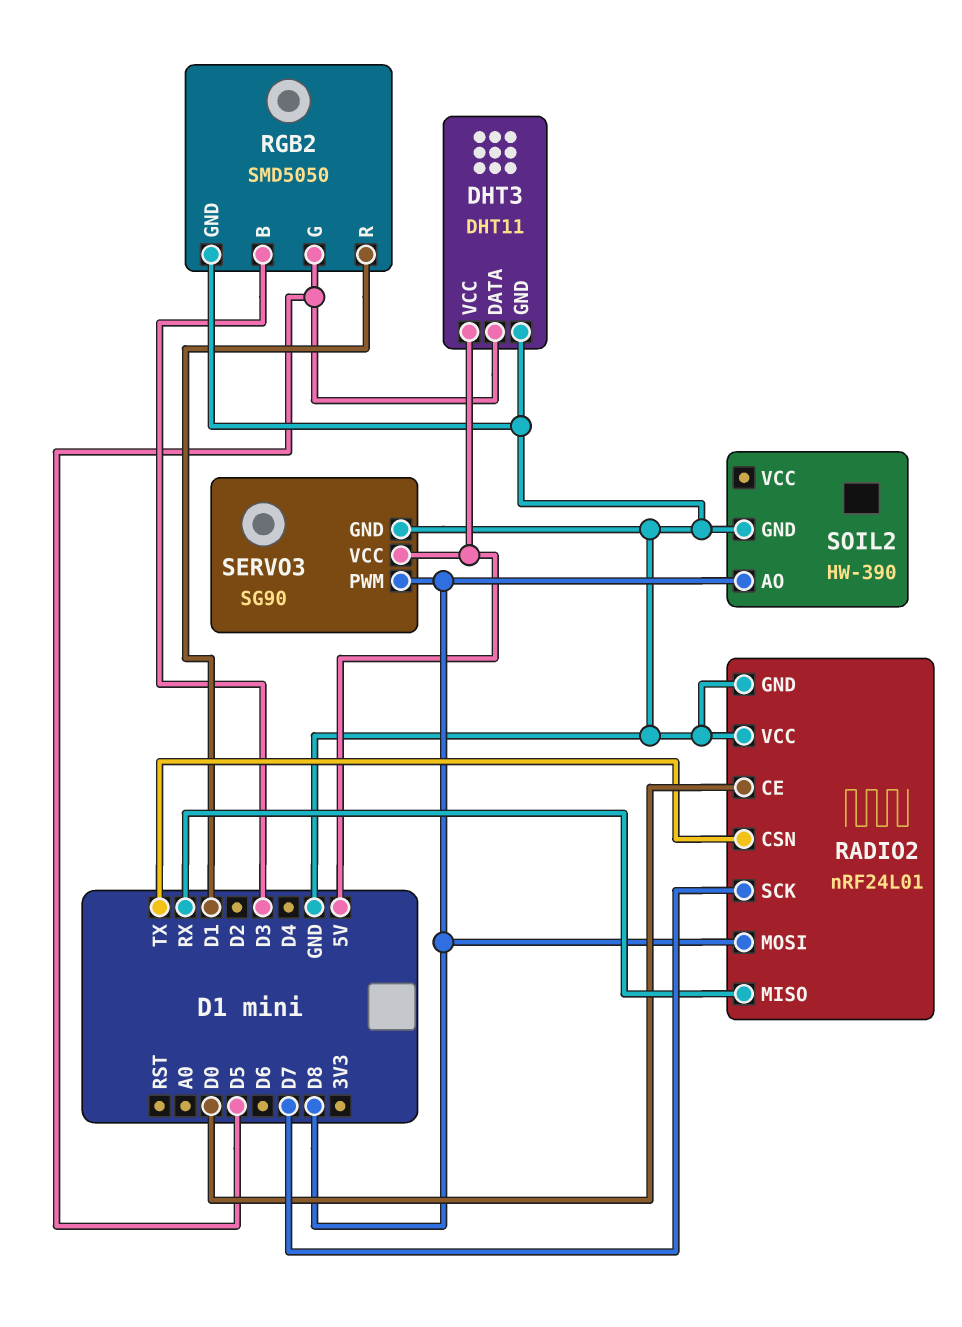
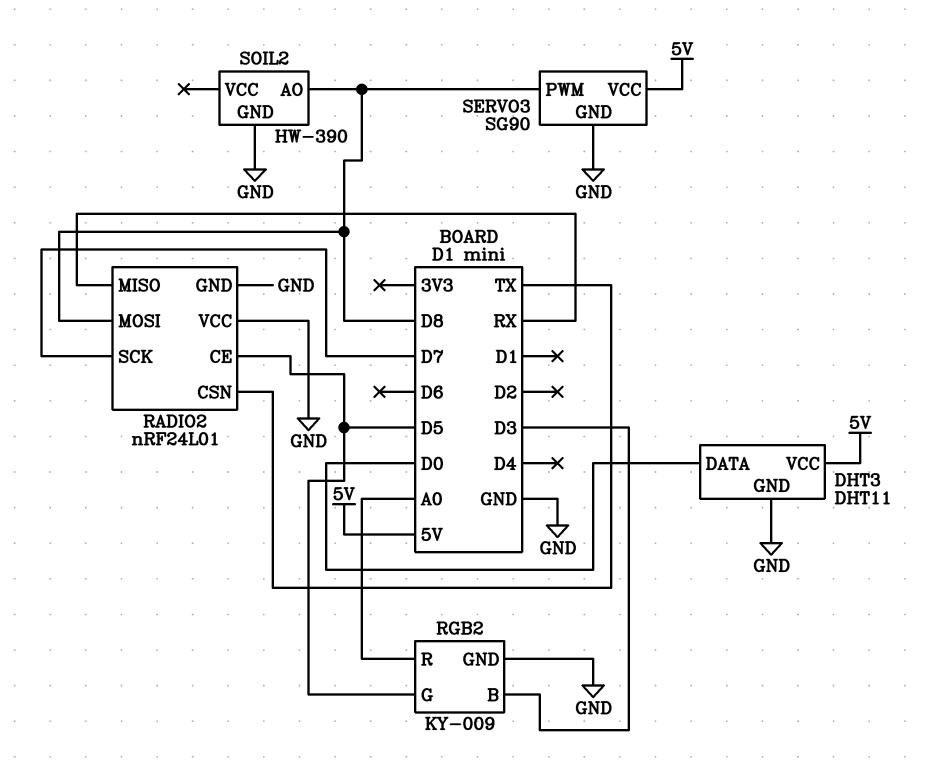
DHT3 pin DATA: D5 -> D0
RADIO2 pin CE: D0 -> D5
RGB2: SMD5050 -> KY-009
RGB2 pin R: D1 -> A0

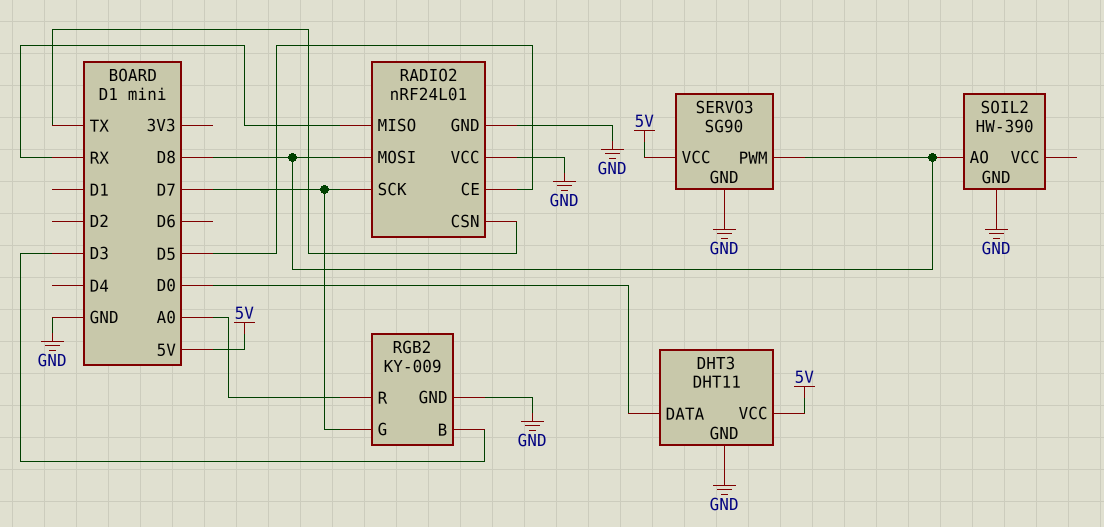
RGB2 pin G: D5 -> D7

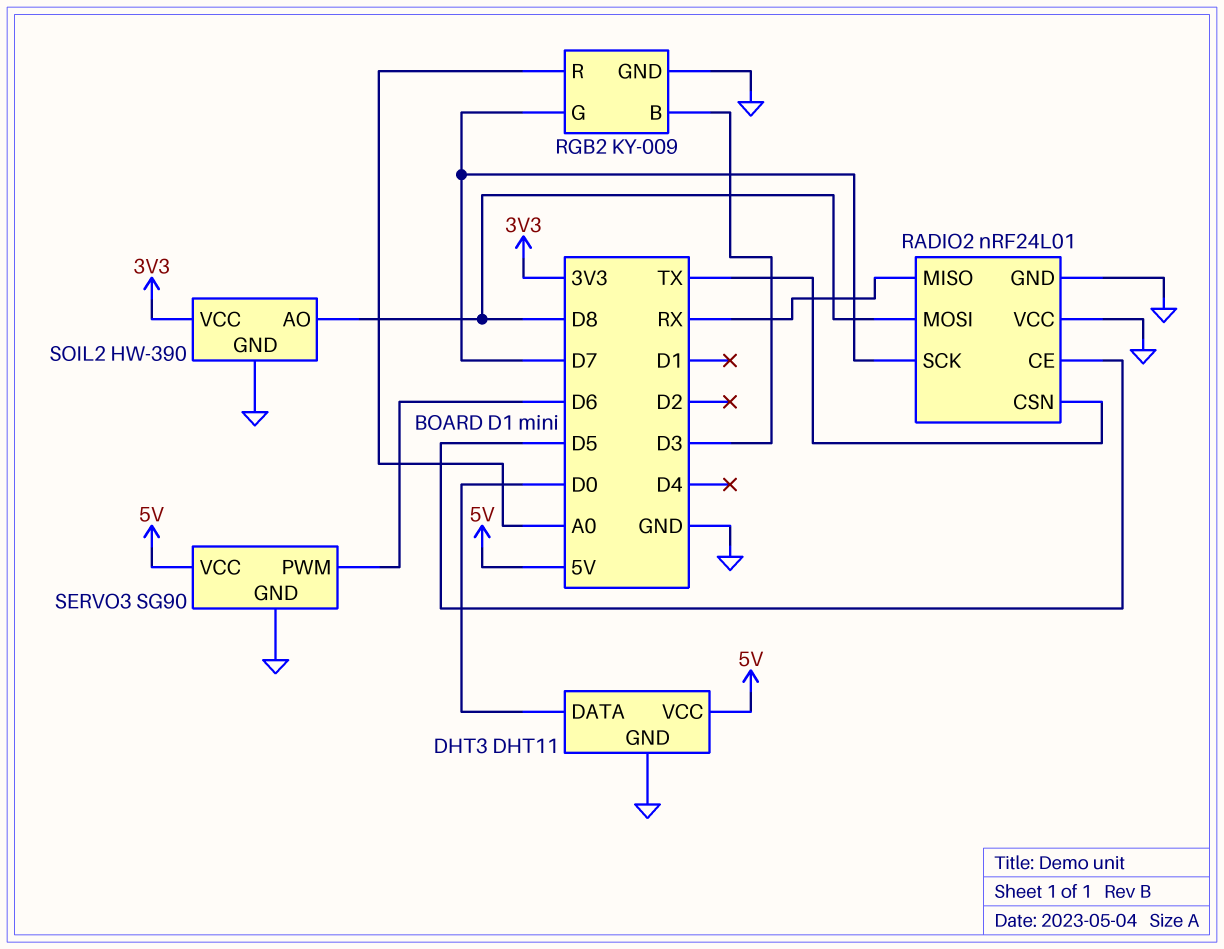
SERVO3 pin PWM: D8 -> D6
SOIL2 pin VCC: none -> 3V3

